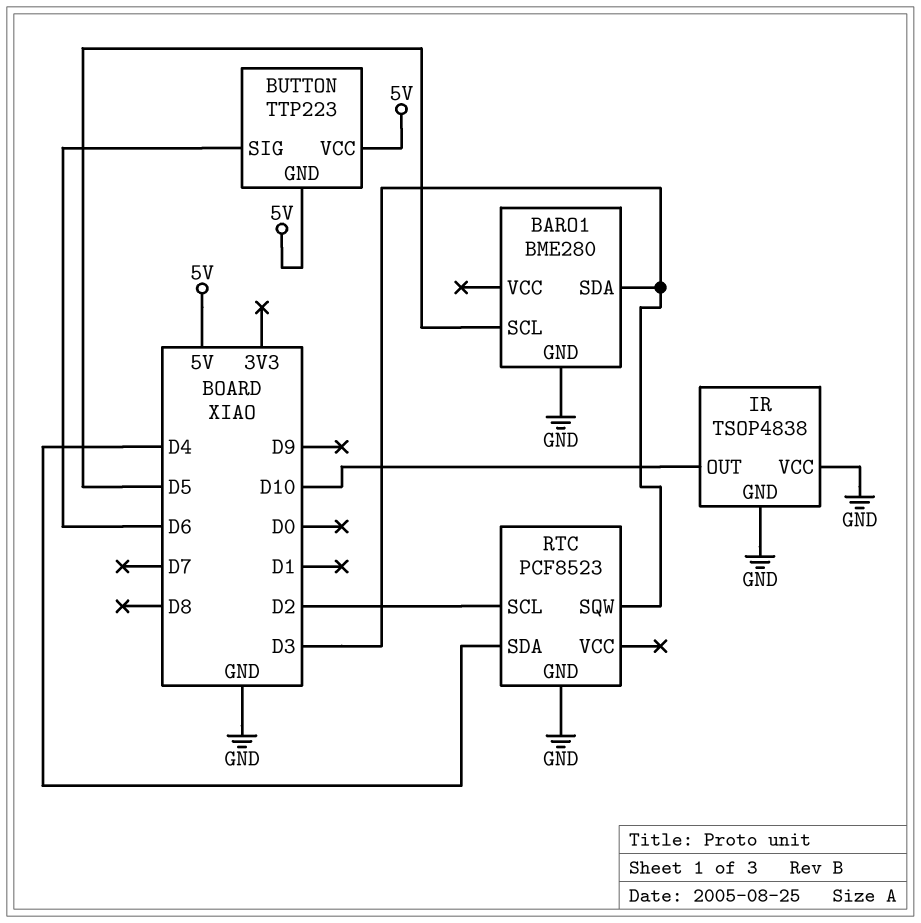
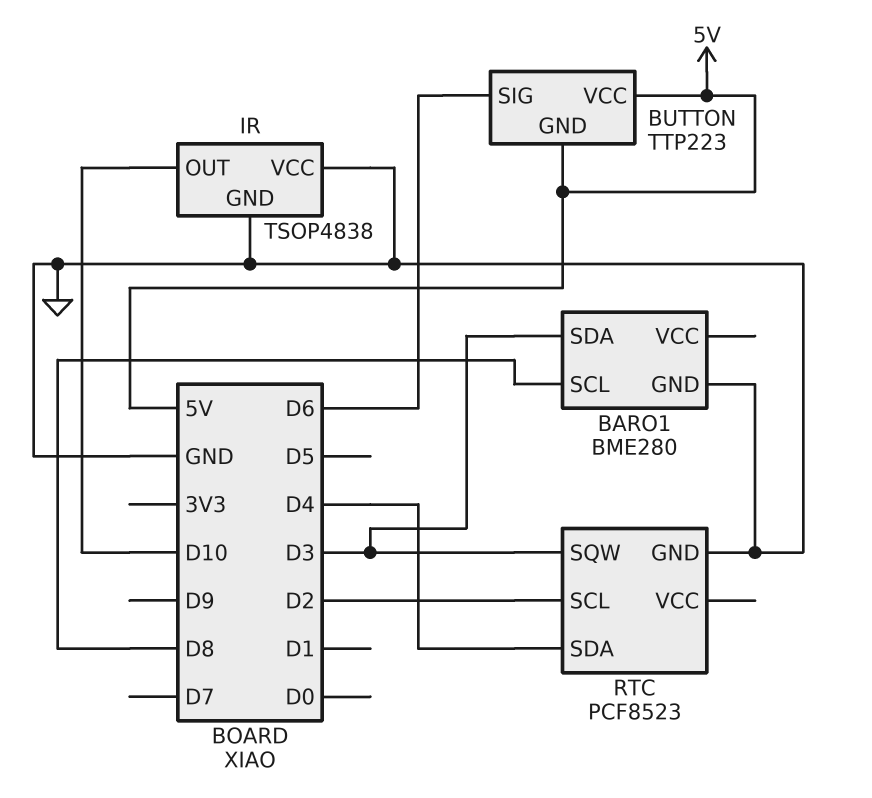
BARO1 pin SCL: D5 -> D8

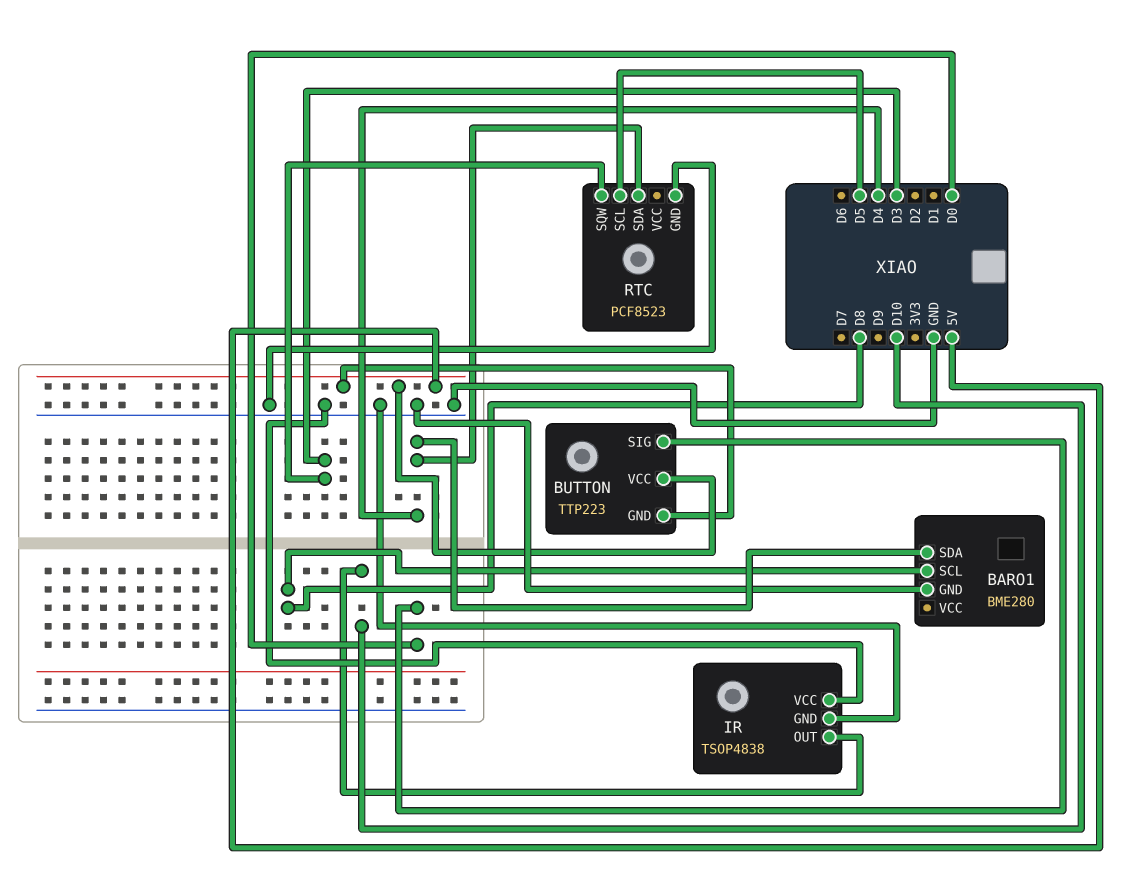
BARO1 pin SDA: D3 -> D4
BUTTON pin SIG: D6 -> D0
RTC pin SCL: D2 -> D5

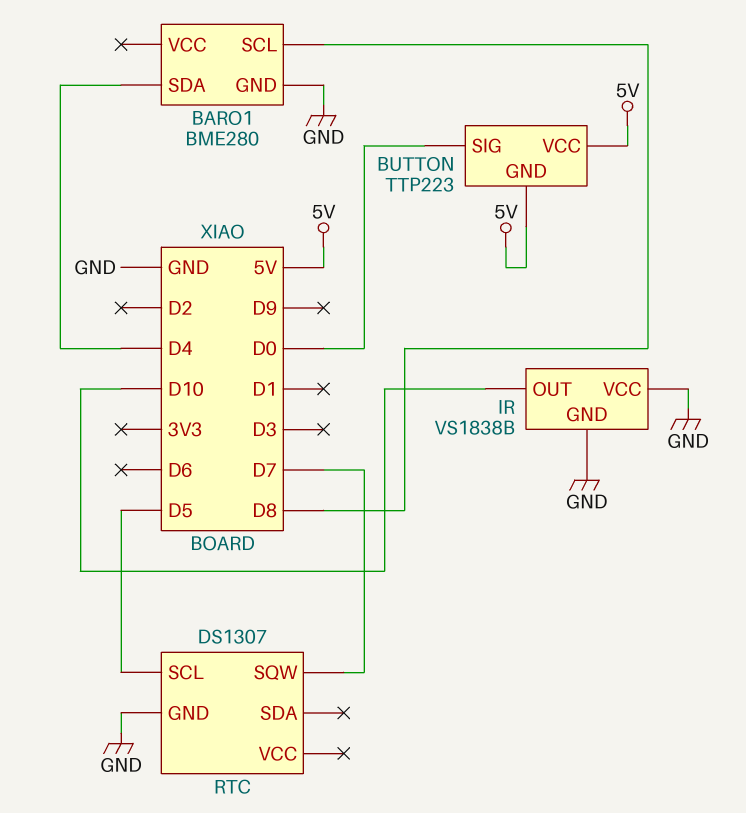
IR: TSOP4838 -> VS1838B
RTC: PCF8523 -> DS1307
RTC pin SDA: D4 -> none
RTC pin SQW: D3 -> D7

